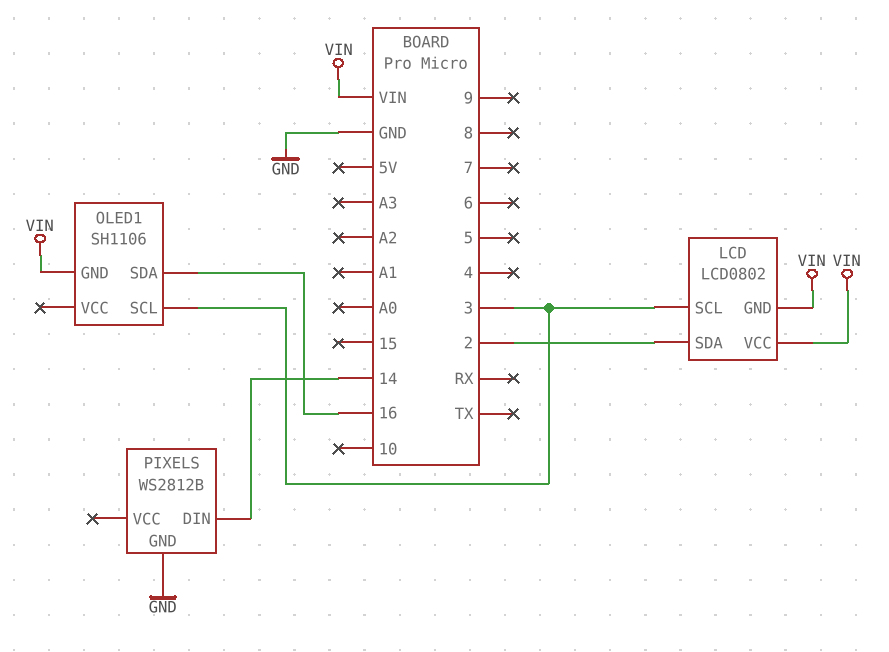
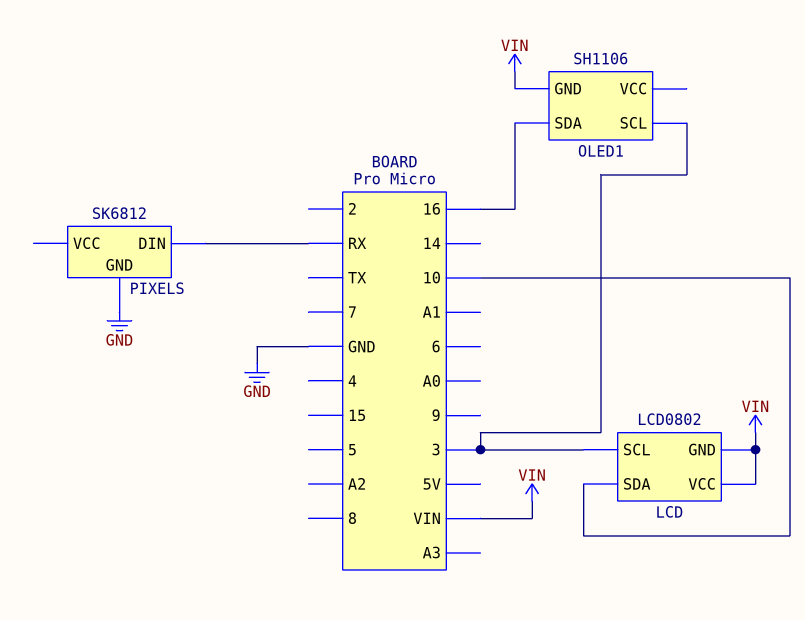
LCD pin SDA: 2 -> 10
PIXELS: WS2812B -> SK6812
PIXELS pin DIN: 14 -> RX

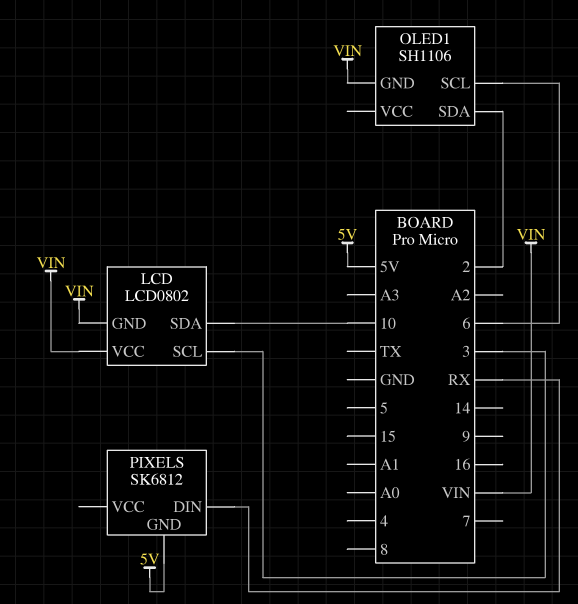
OLED1 pin SCL: 3 -> 6
OLED1 pin SDA: 16 -> 2
PIXELS pin GND: GND -> 5V

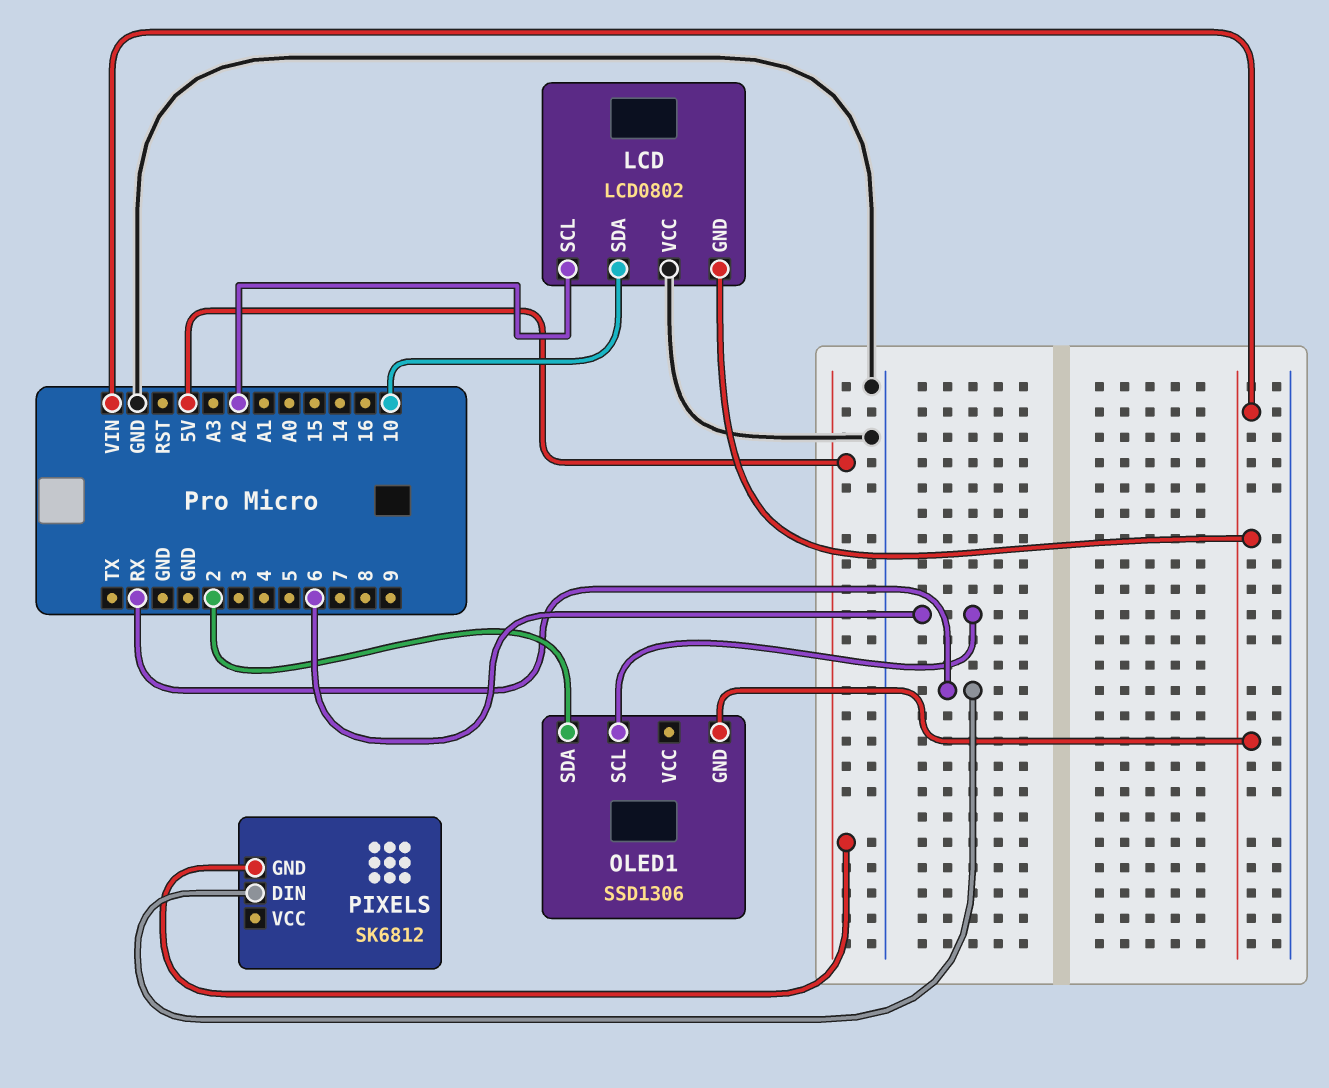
LCD pin SCL: 3 -> A2
LCD pin VCC: VIN -> GND
OLED1: SH1106 -> SSD1306

